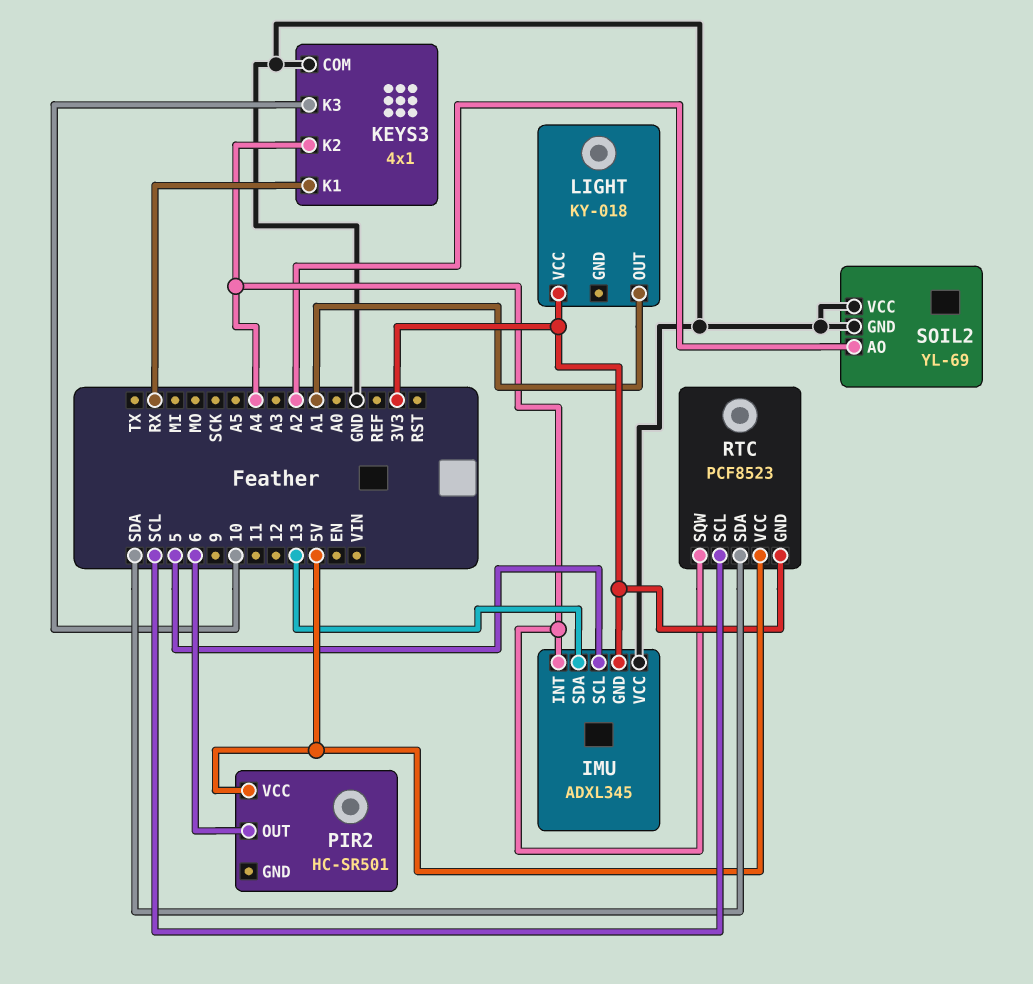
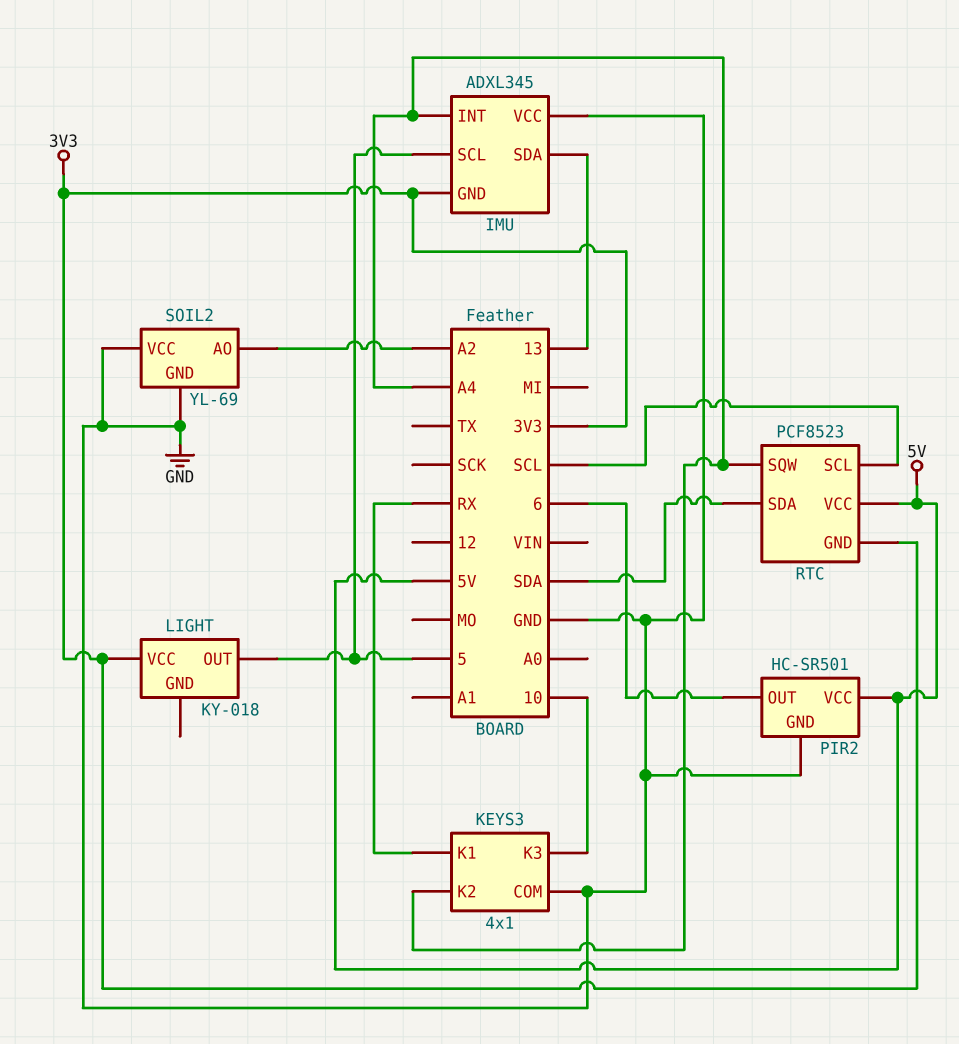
LIGHT pin OUT: A1 -> 5
PIR2 pin GND: none -> GND

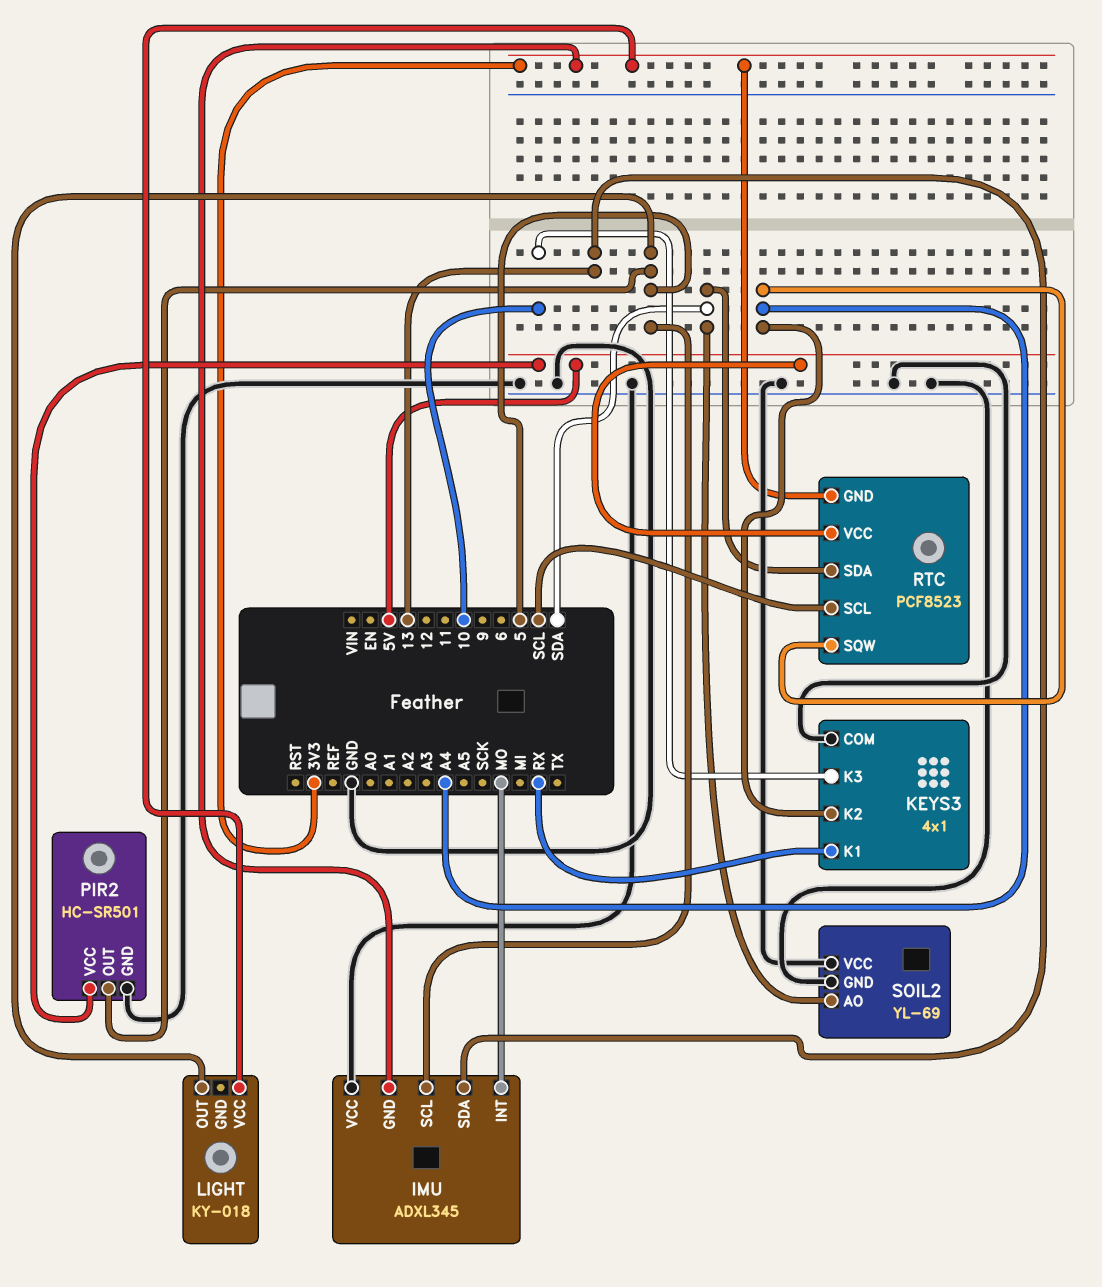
IMU pin INT: A4 -> MO
PIR2 pin OUT: 6 -> 5
SOIL2 pin AO: A2 -> SDA

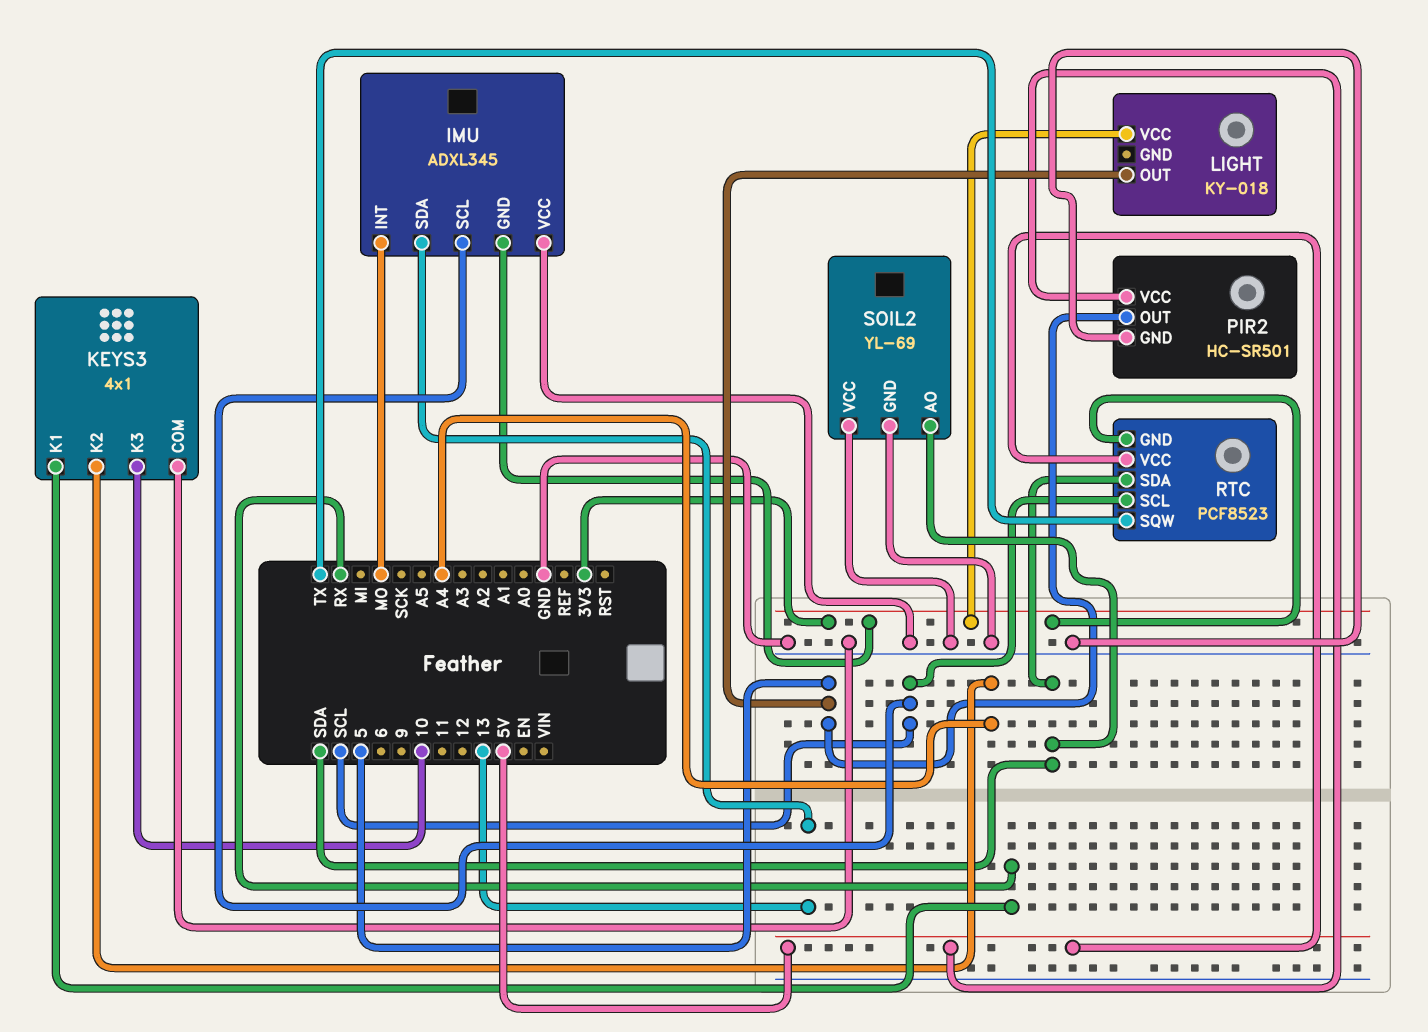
IMU pin SCL: 5 -> SCL
RTC pin SQW: A4 -> TX

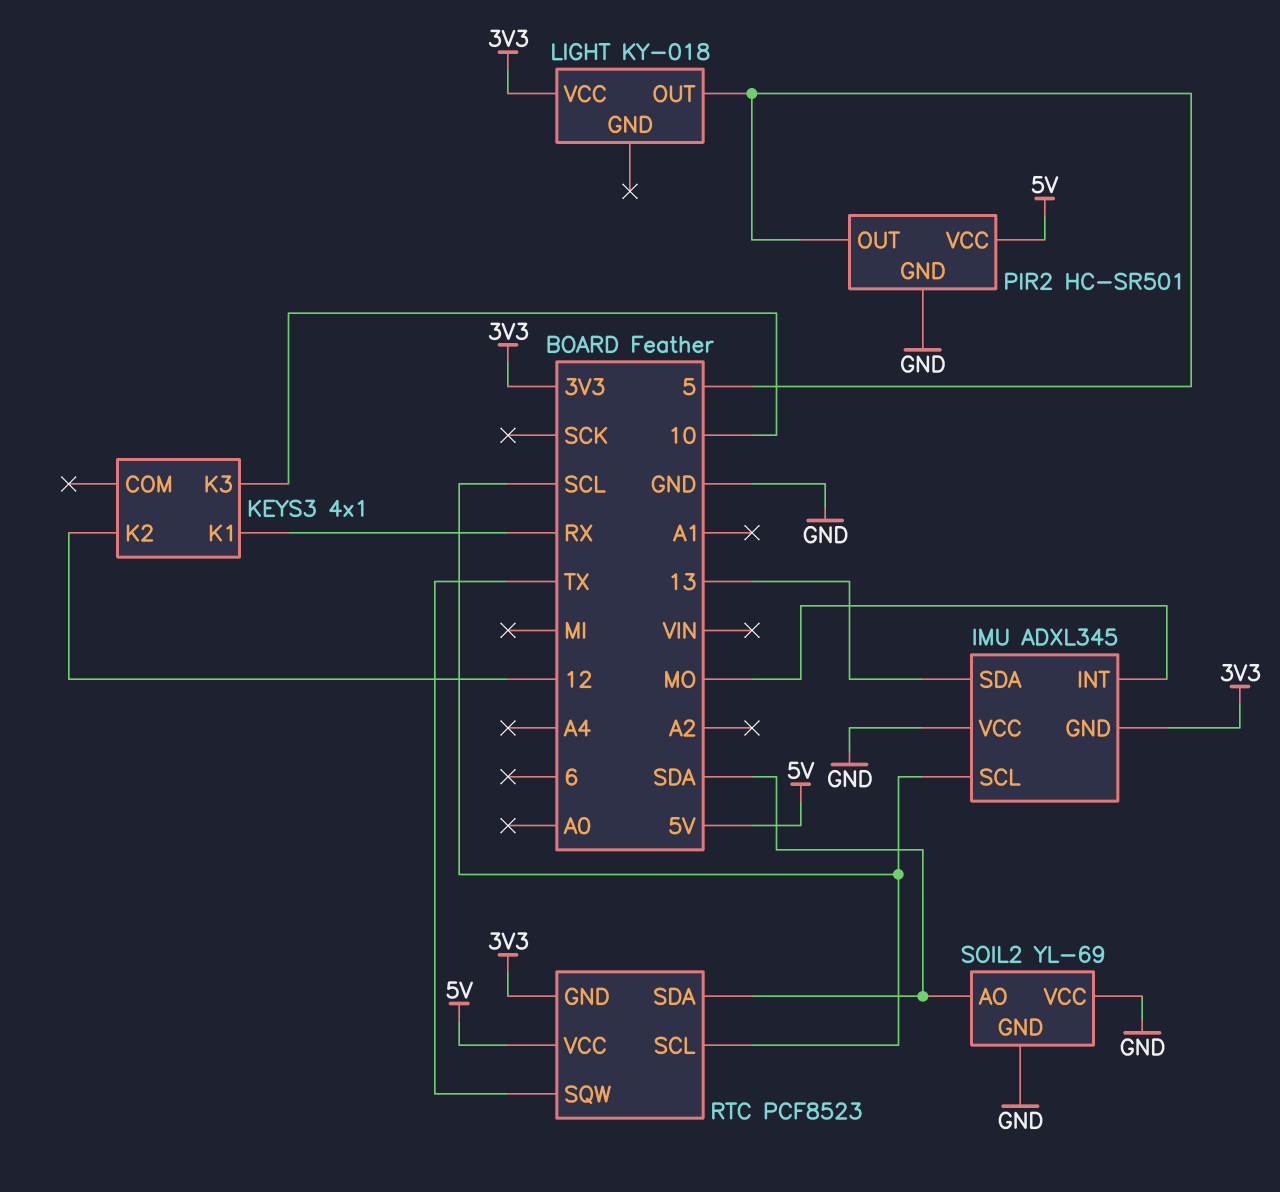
KEYS3 pin COM: GND -> none
KEYS3 pin K2: A4 -> 12

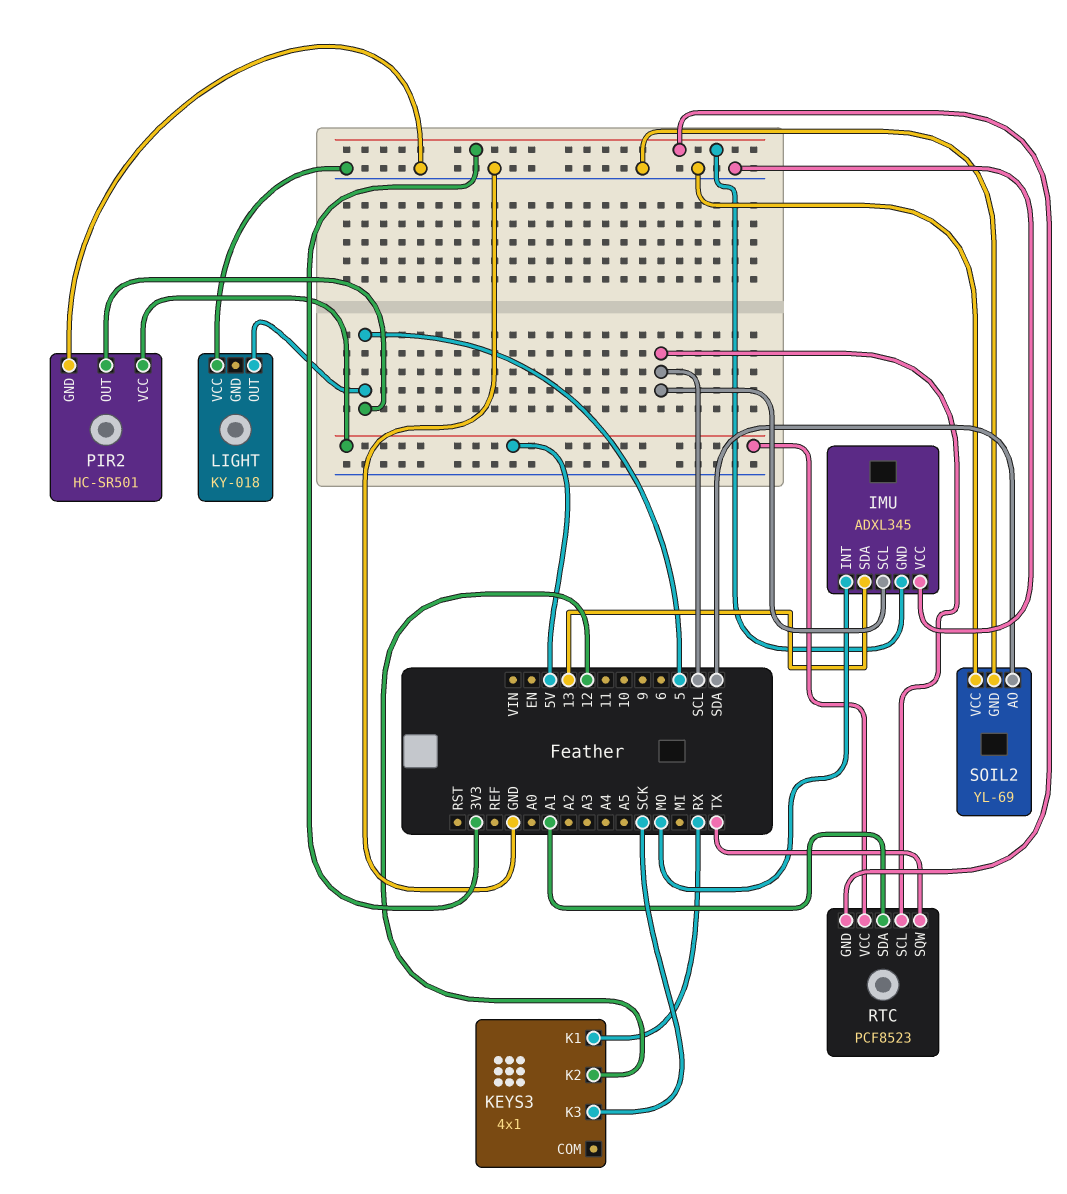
KEYS3 pin K3: 10 -> SCK
LIGHT pin VCC: 3V3 -> GND
RTC pin SDA: SDA -> A1

